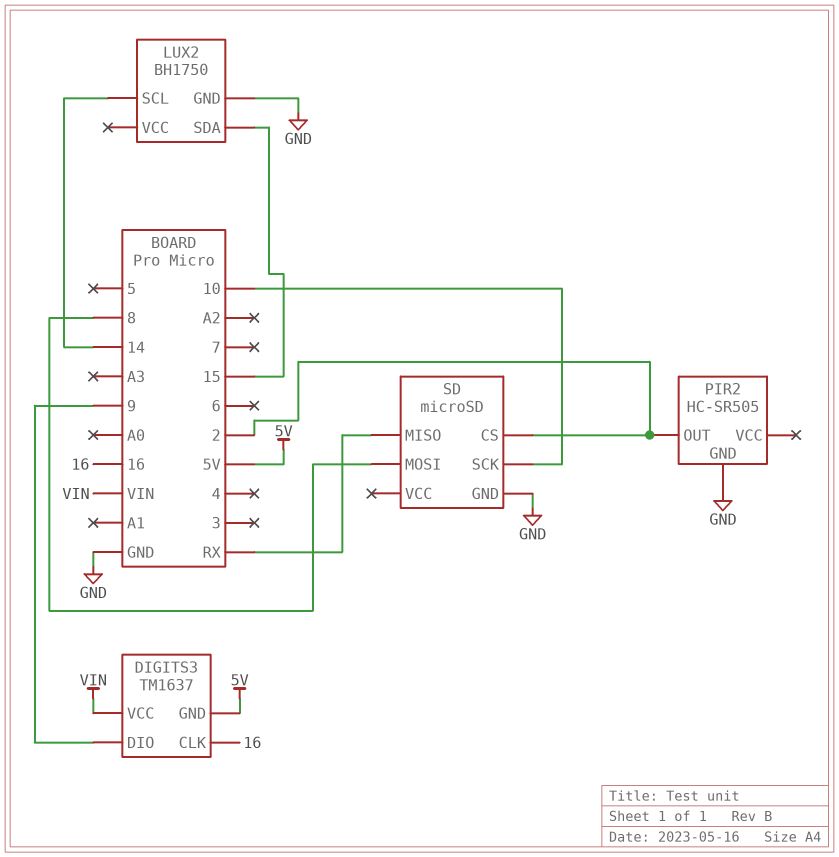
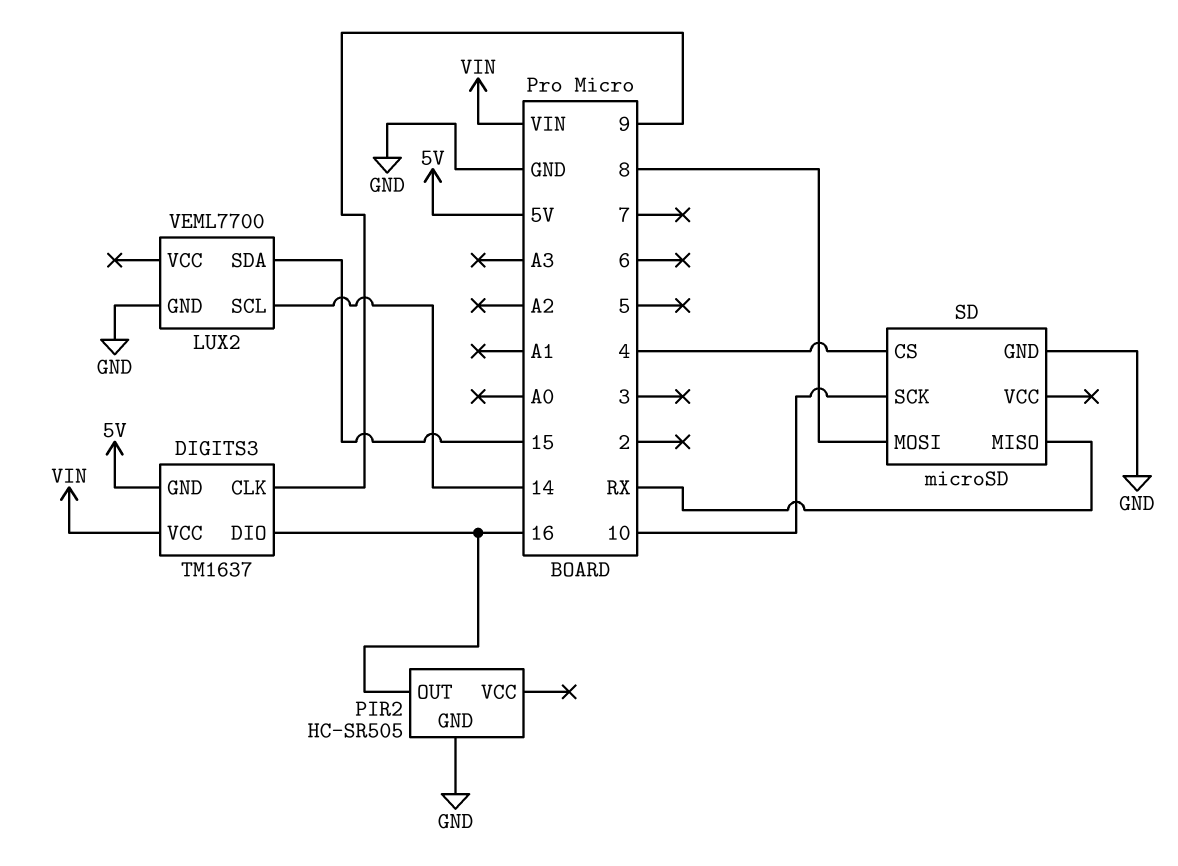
DIGITS3 pin CLK: 16 -> 9
DIGITS3 pin DIO: 9 -> 16
LUX2: BH1750 -> VEML7700
PIR2 pin OUT: 2 -> 16
SD pin CS: 2 -> 4

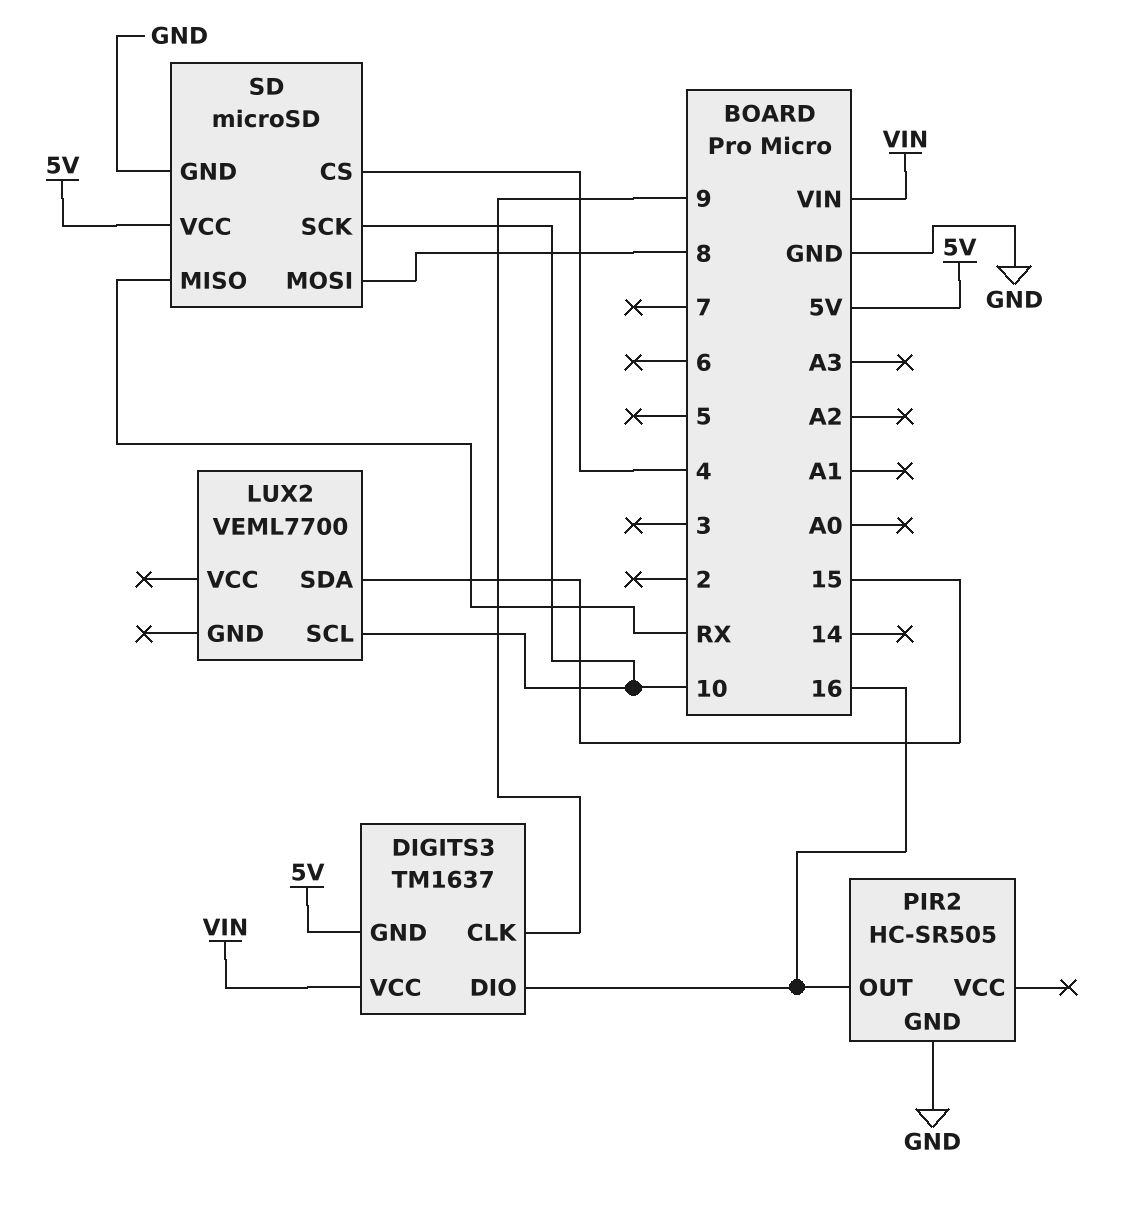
LUX2 pin GND: GND -> none
LUX2 pin SCL: 14 -> 10
SD pin VCC: none -> 5V

